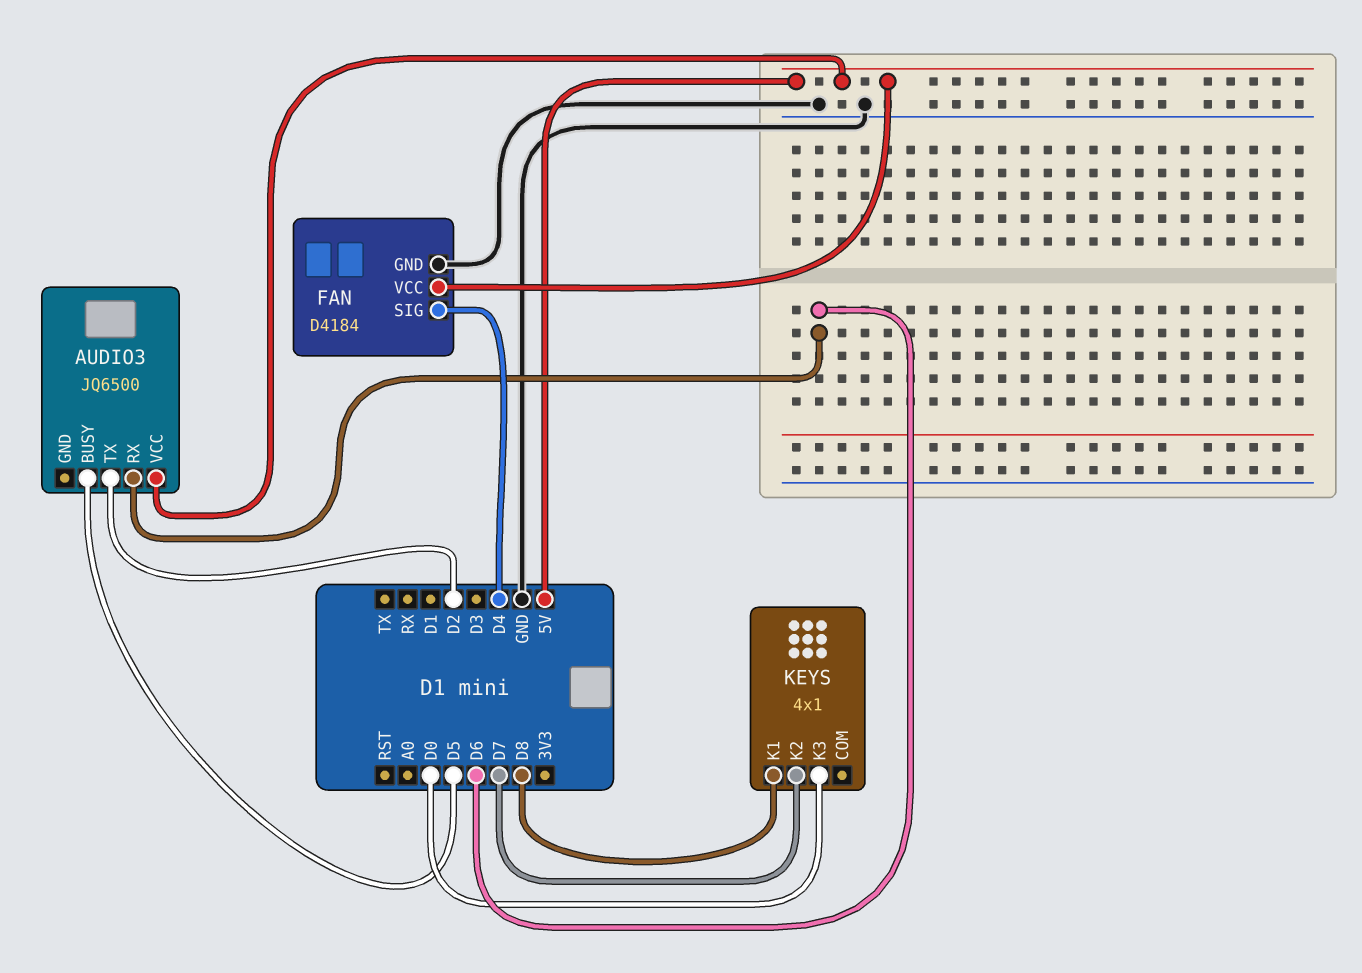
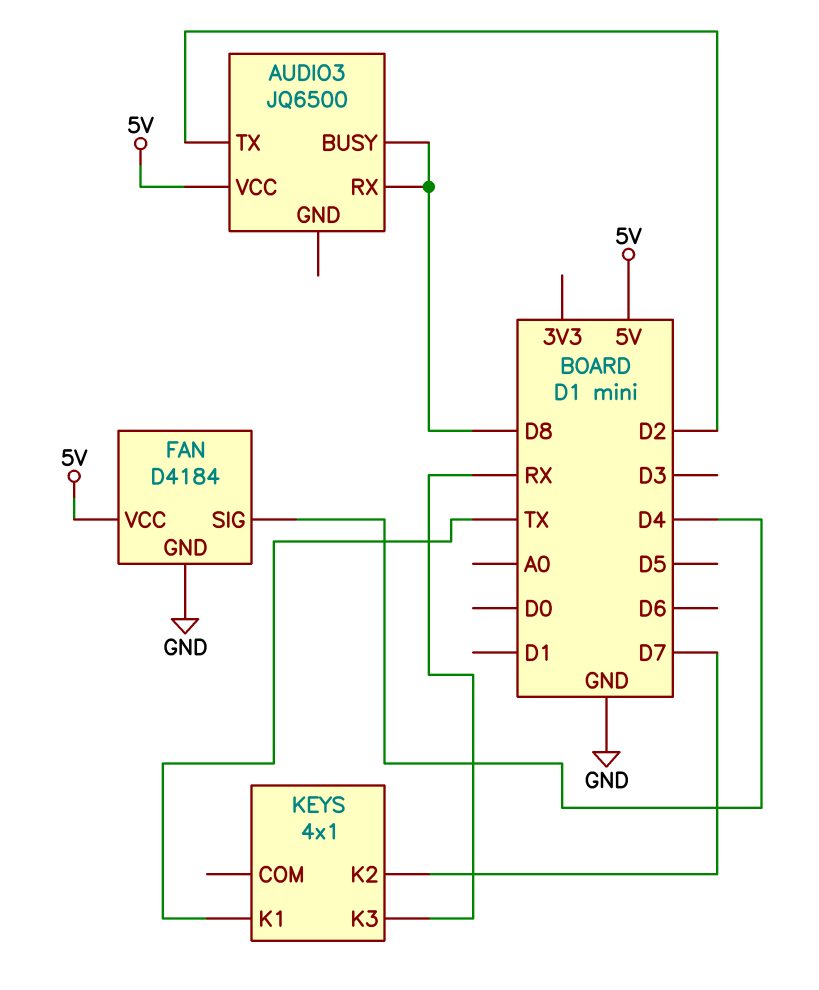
AUDIO3 pin BUSY: D5 -> D8
AUDIO3 pin RX: D6 -> D8
KEYS pin K1: D8 -> TX
KEYS pin K3: D0 -> RX

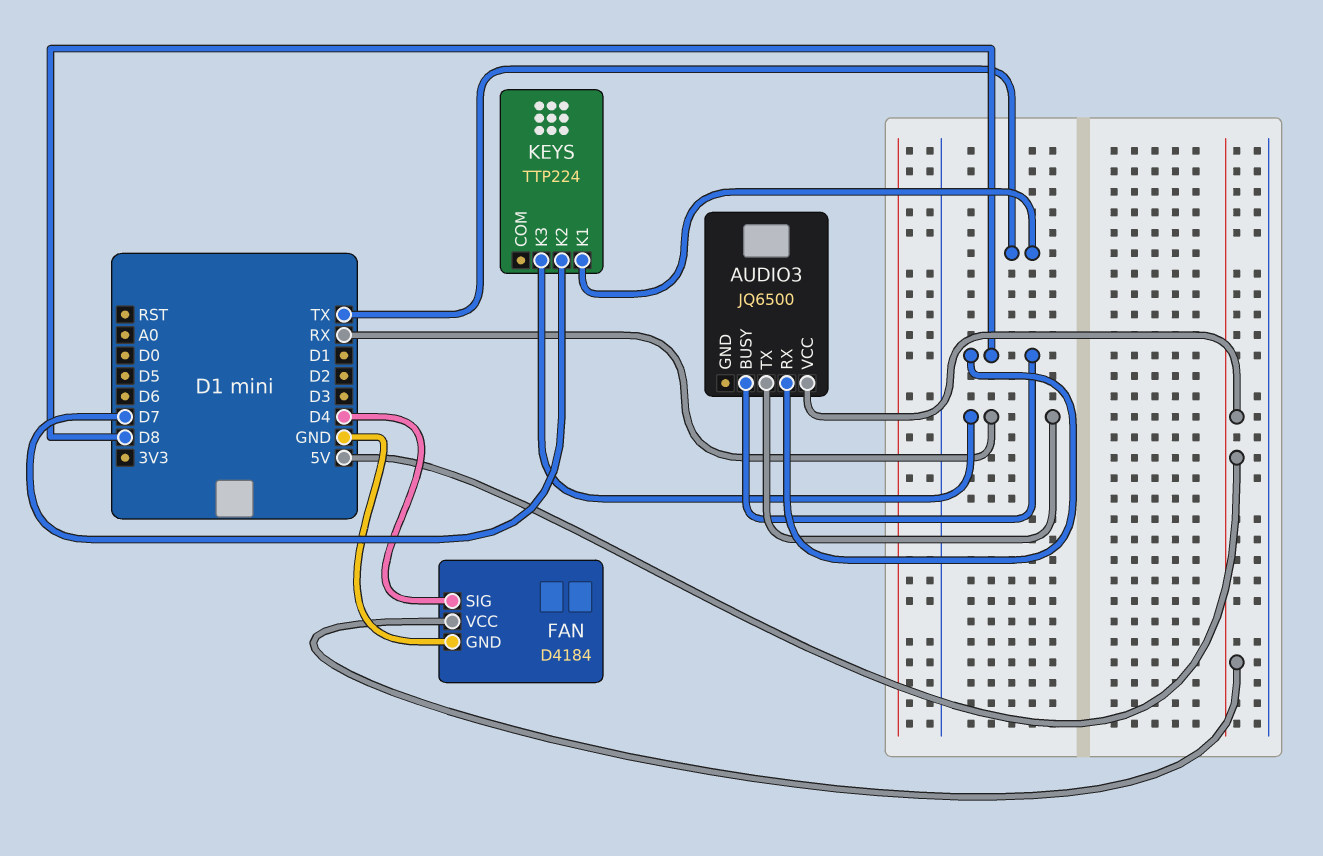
AUDIO3 pin TX: D2 -> RX
KEYS: 4x1 -> TTP224

